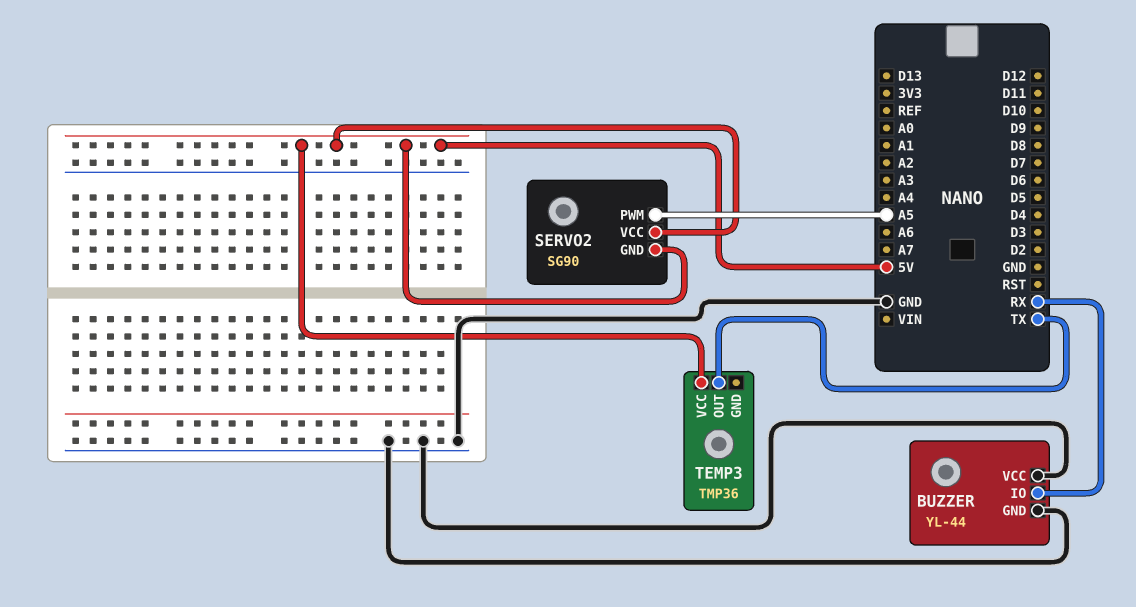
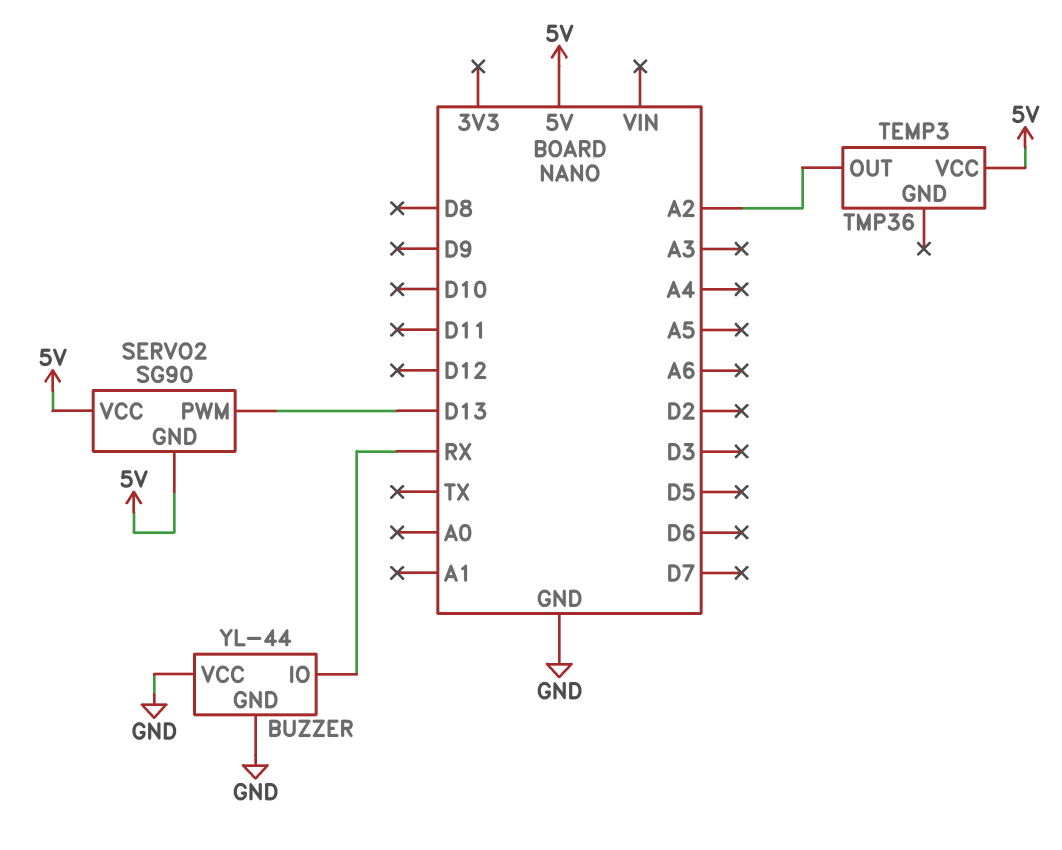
SERVO2 pin PWM: A5 -> D13
TEMP3 pin OUT: TX -> A2

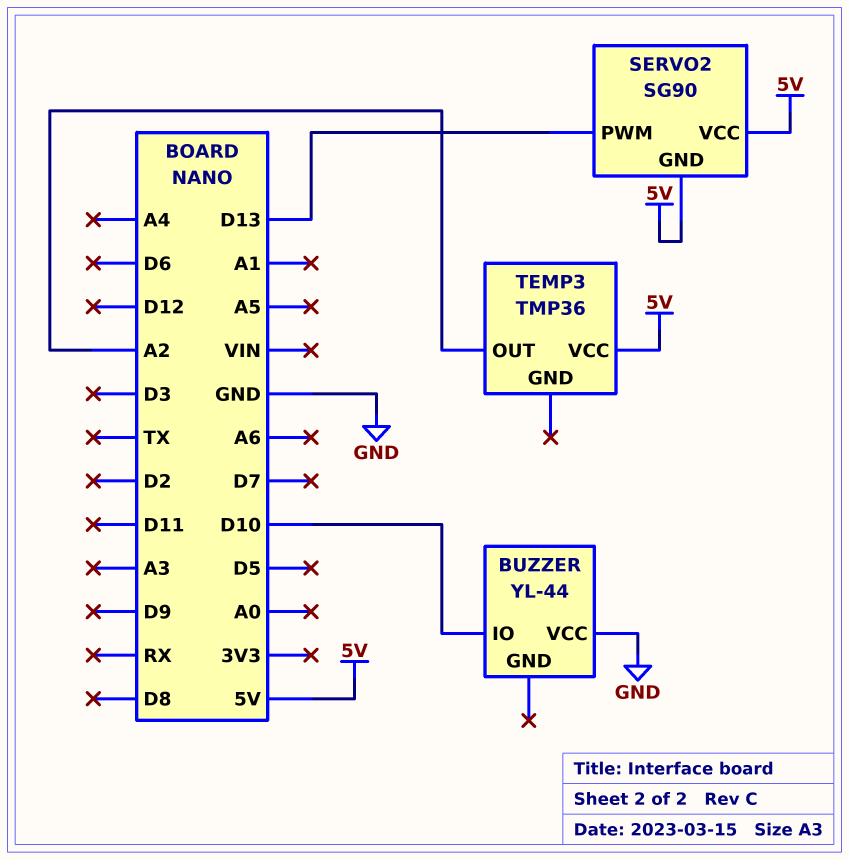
BUZZER pin GND: GND -> none
BUZZER pin IO: RX -> D10

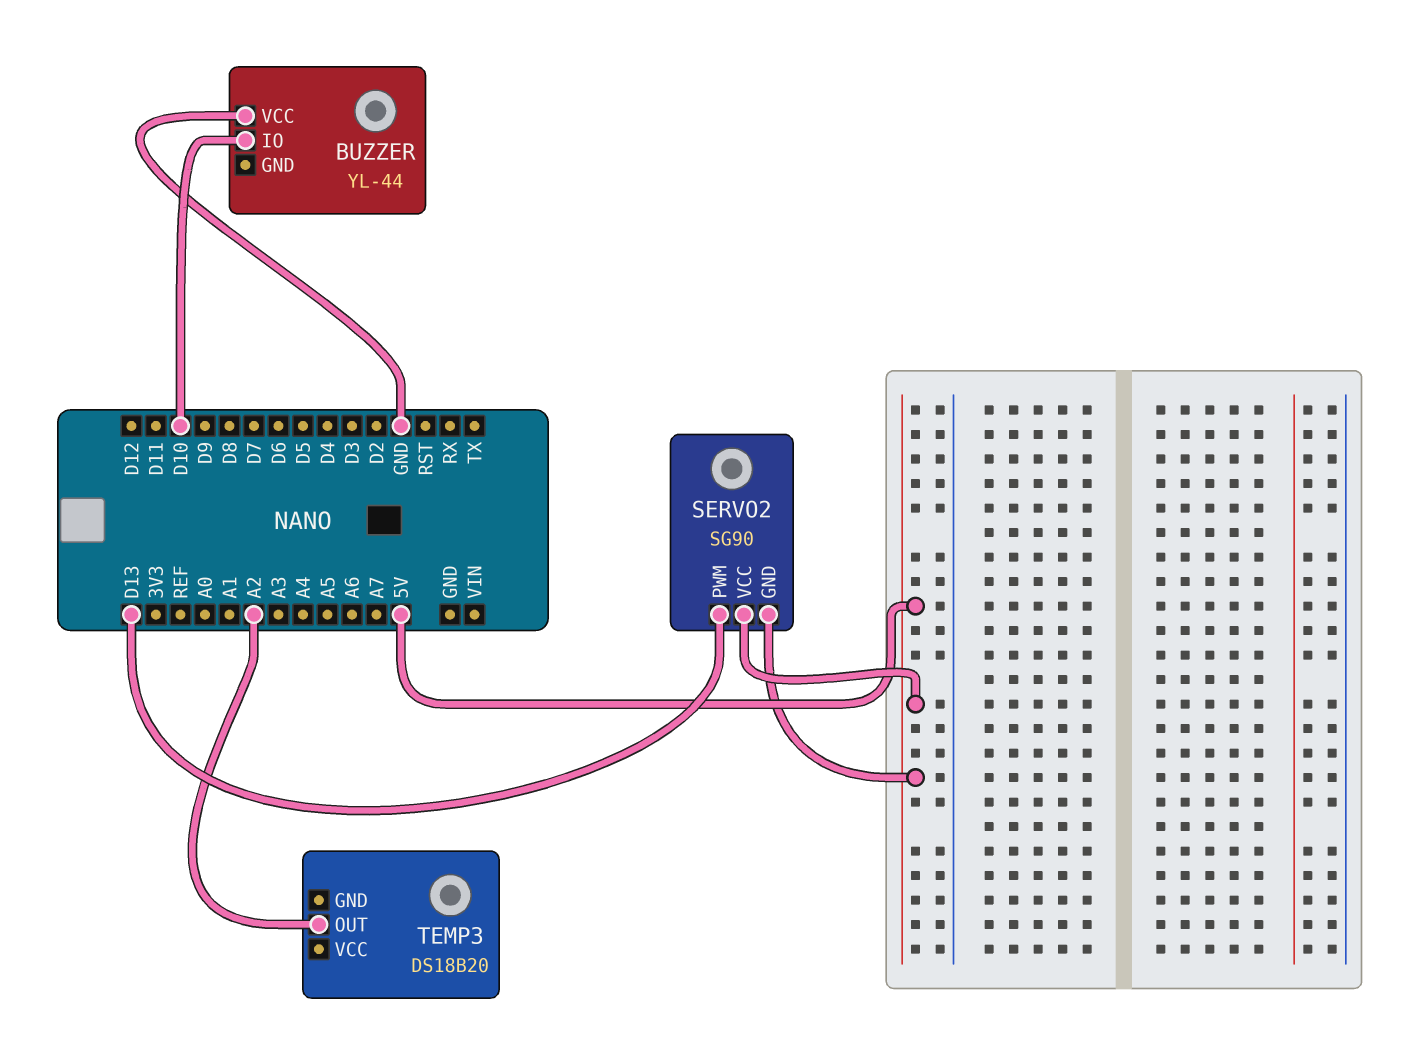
TEMP3: TMP36 -> DS18B20
TEMP3 pin VCC: 5V -> none

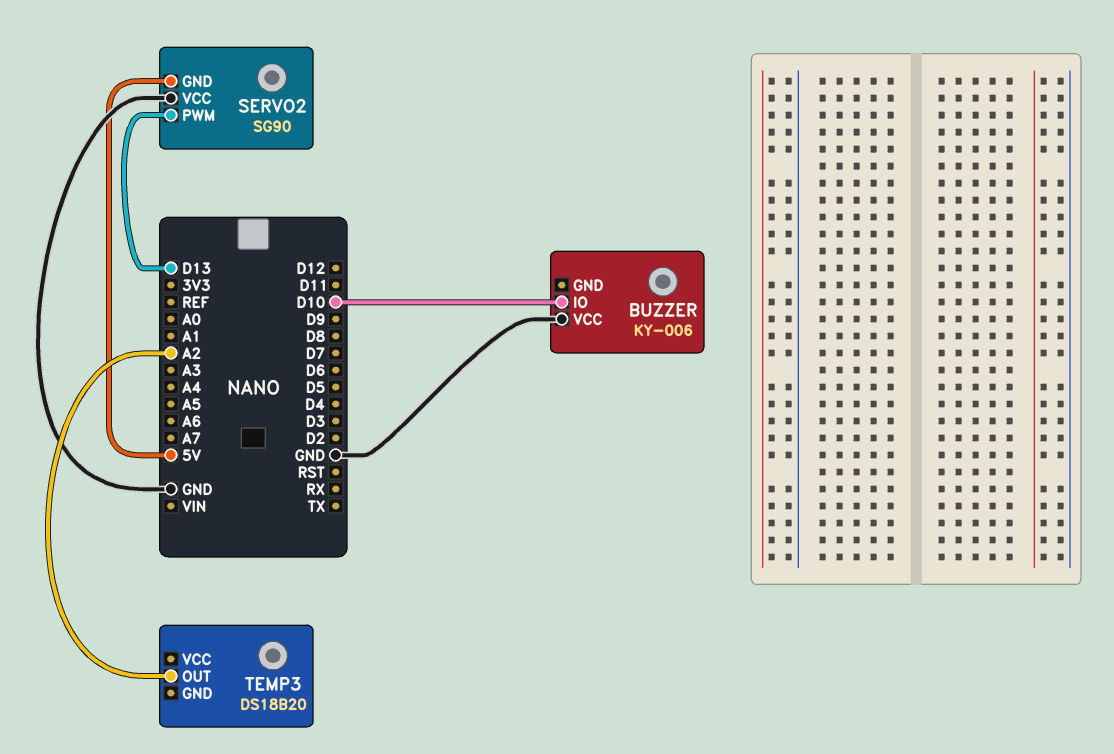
BUZZER: YL-44 -> KY-006
SERVO2 pin VCC: 5V -> GND

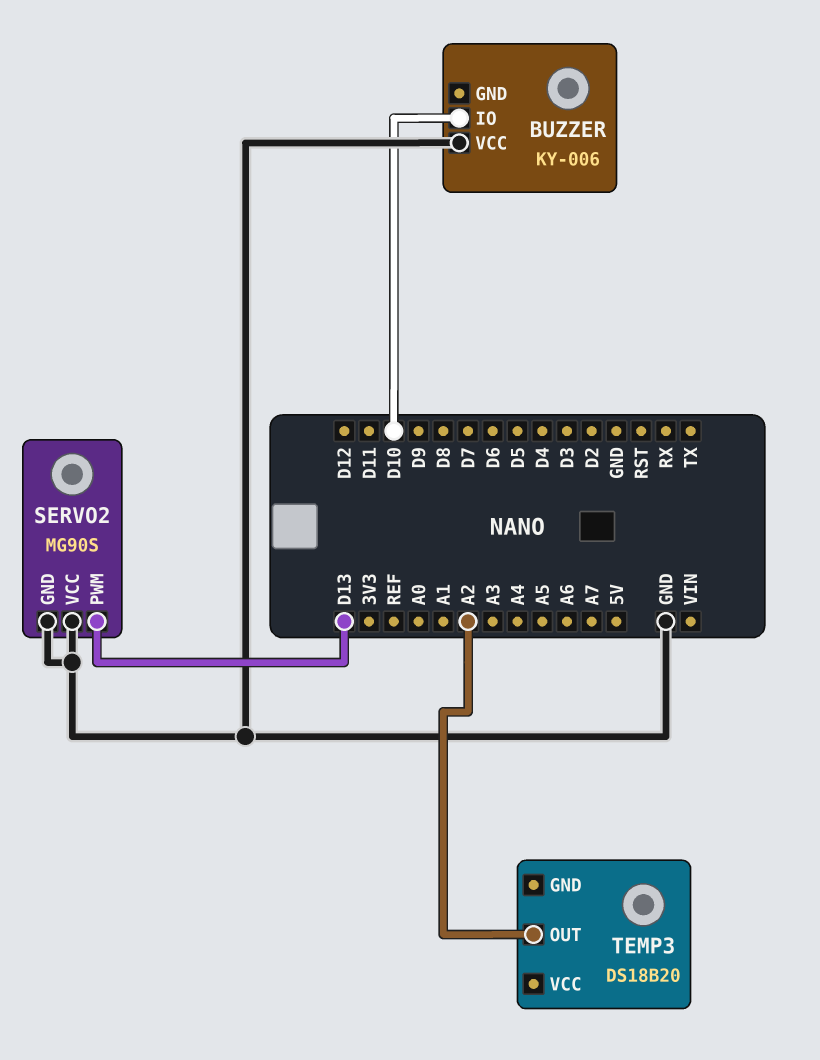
SERVO2: SG90 -> MG90S
SERVO2 pin GND: 5V -> GND

